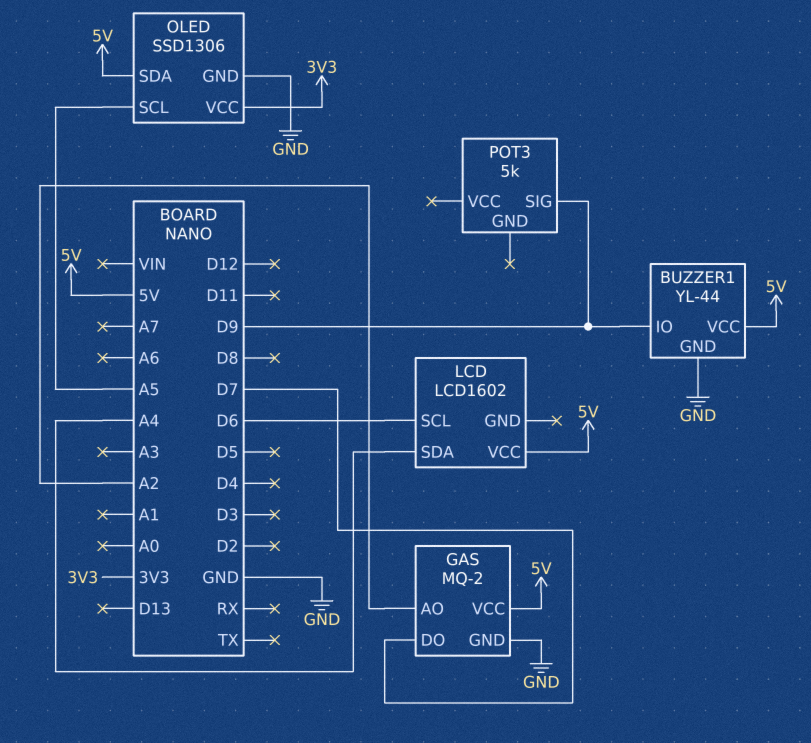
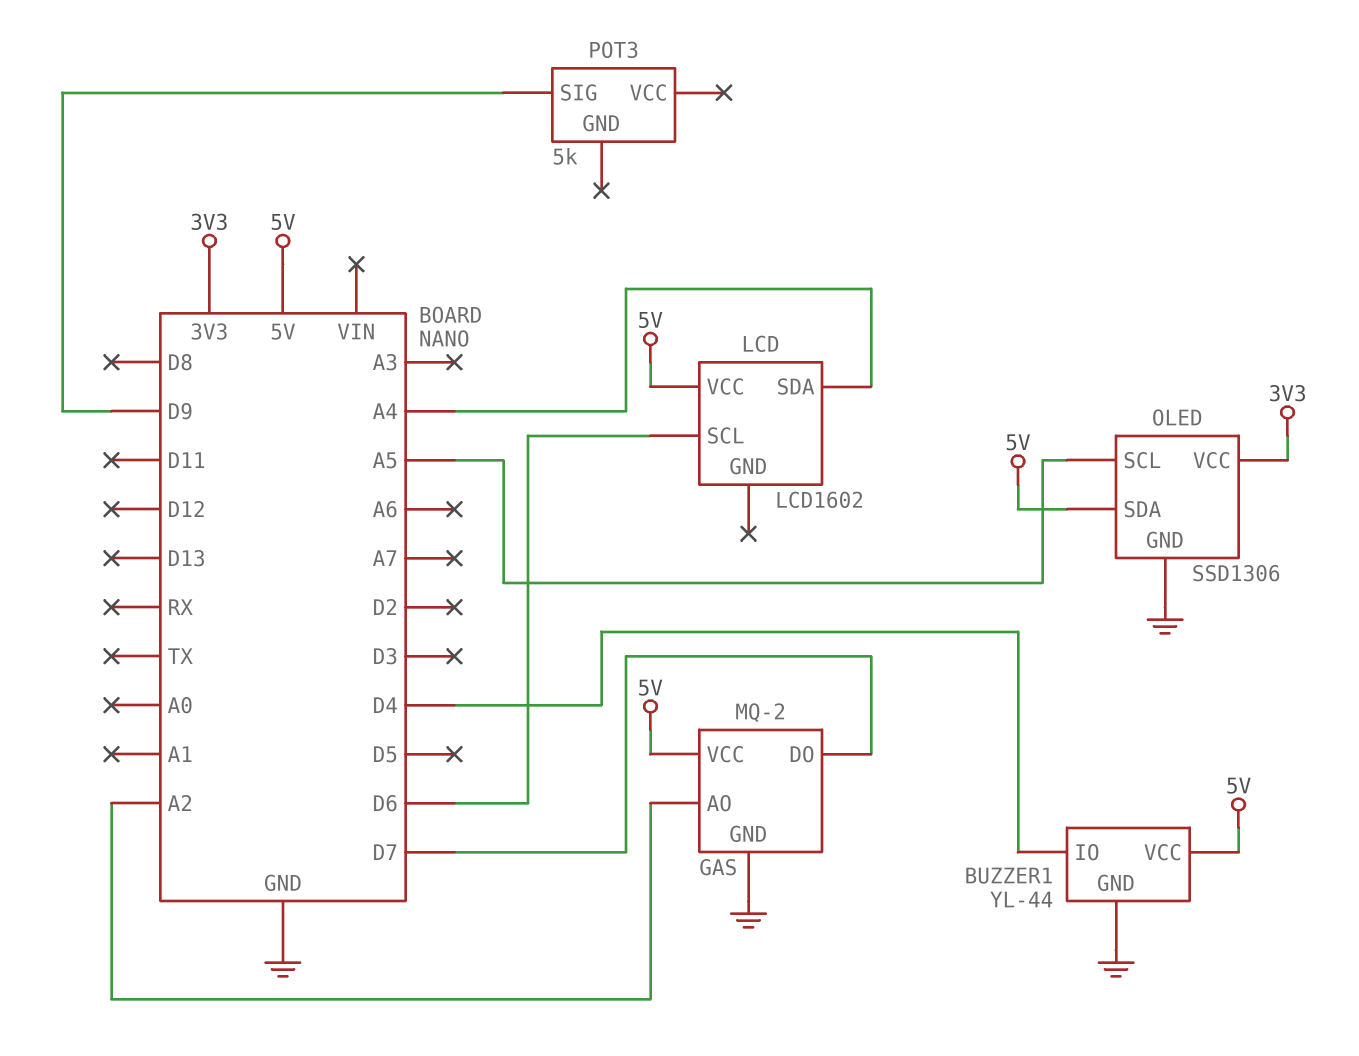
BUZZER1 pin IO: D9 -> D4

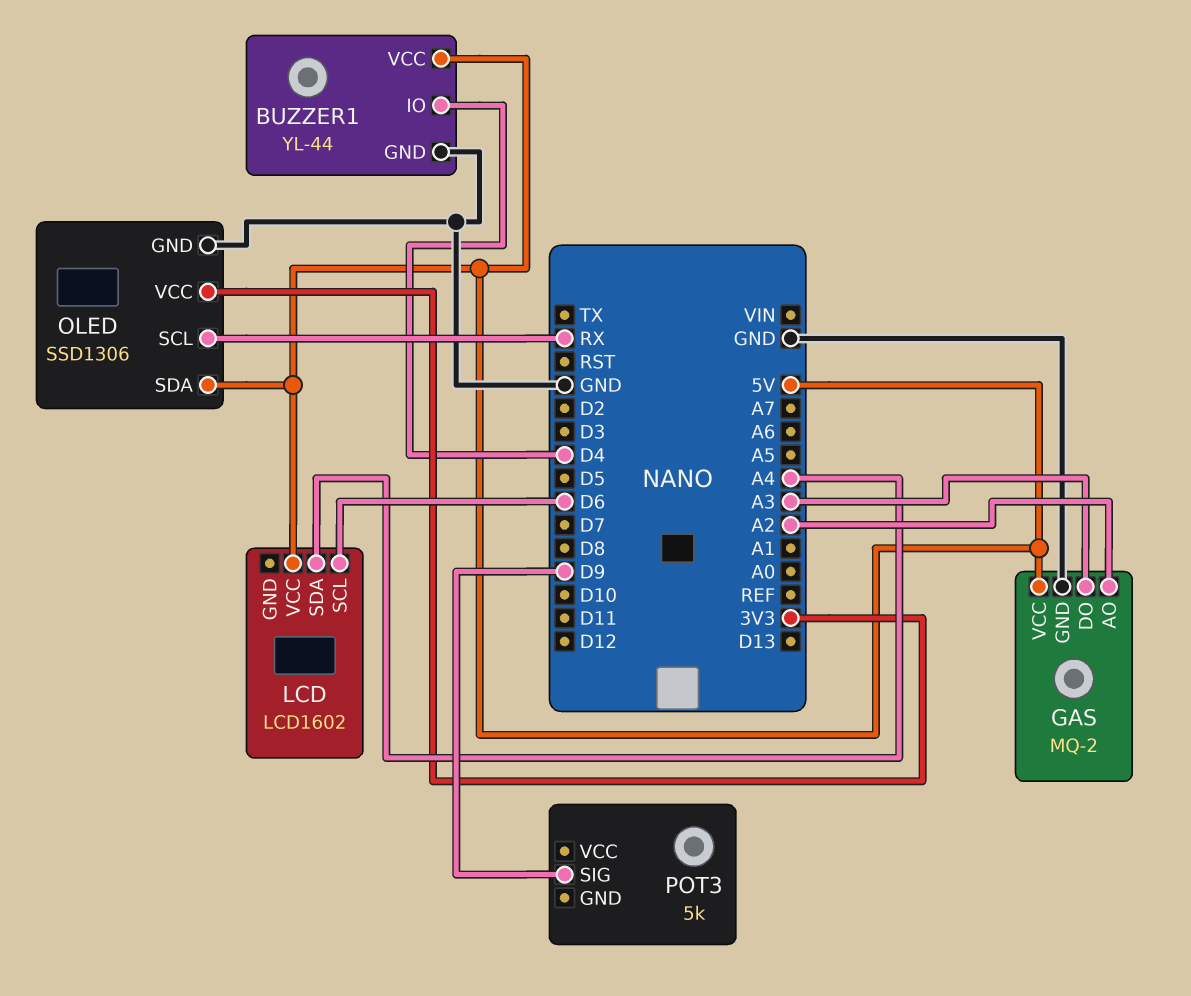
GAS pin DO: D7 -> A3
OLED pin SCL: A5 -> RX

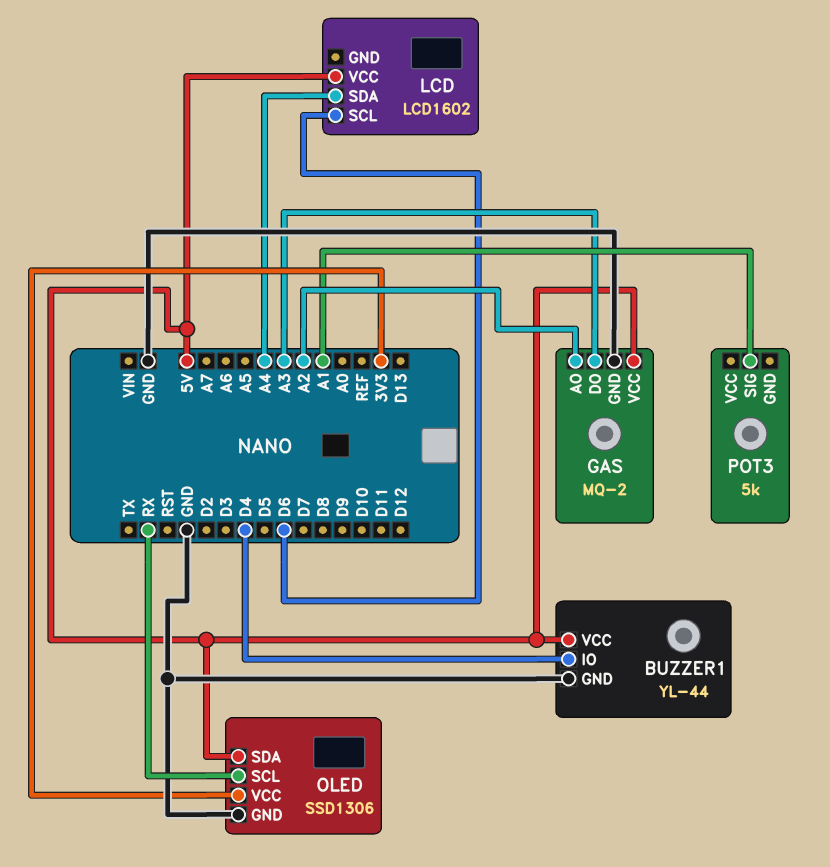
POT3 pin SIG: D9 -> A1

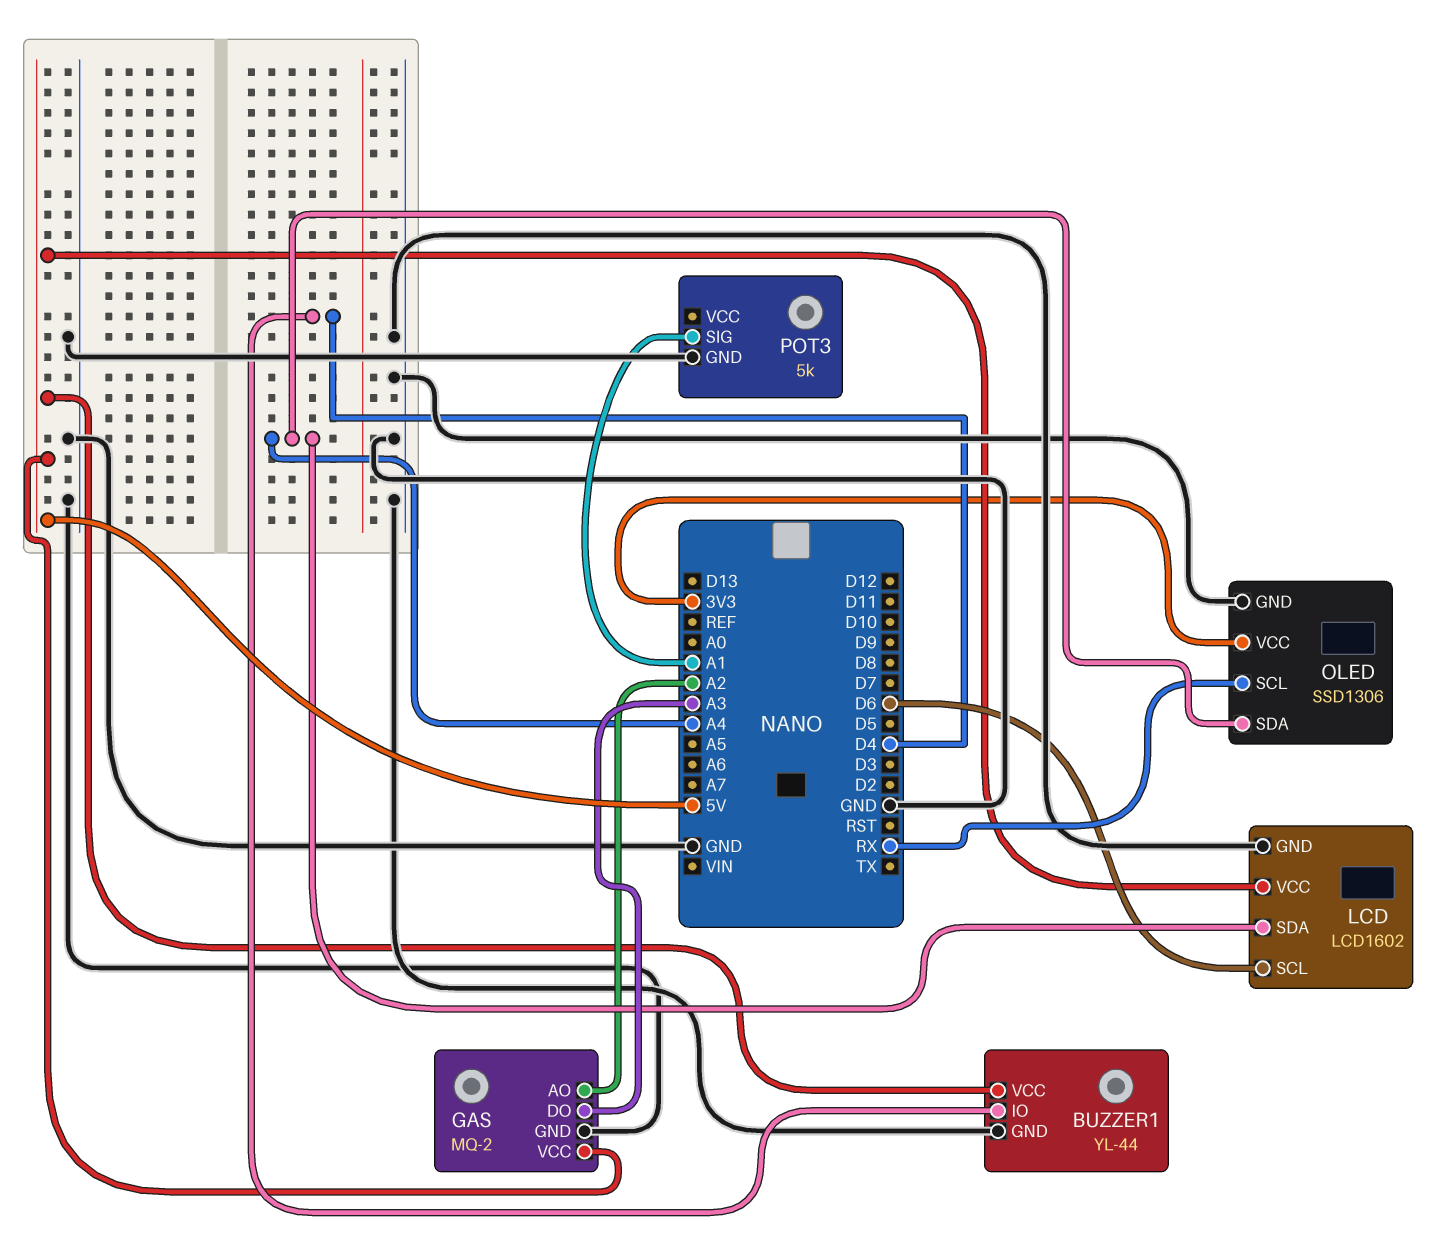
LCD pin GND: none -> GND
OLED pin SDA: 5V -> A4
POT3 pin GND: none -> GND

